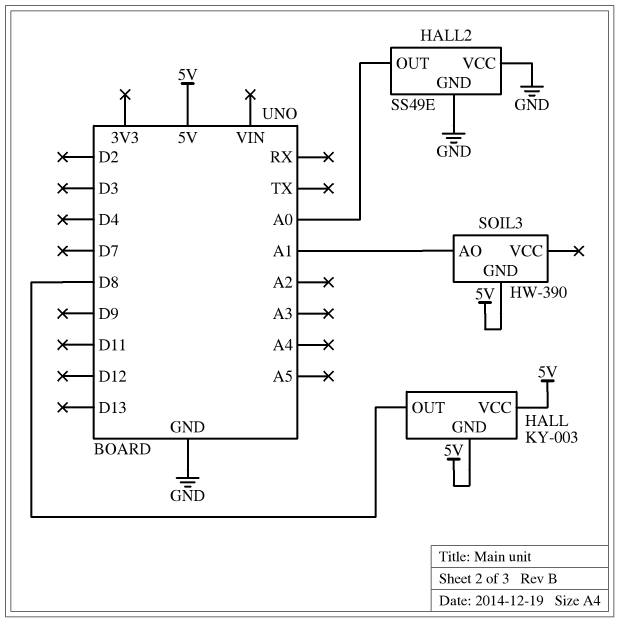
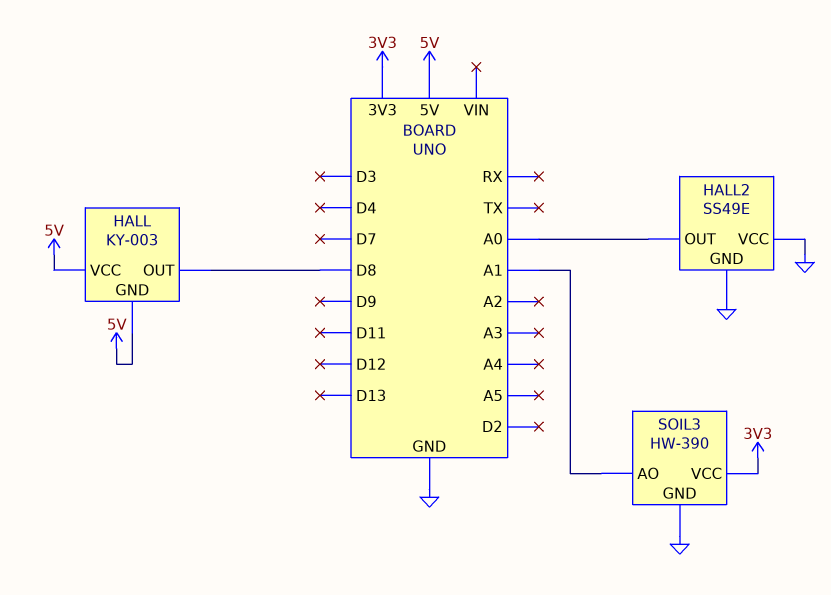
SOIL3 pin GND: 5V -> GND
SOIL3 pin VCC: none -> 3V3

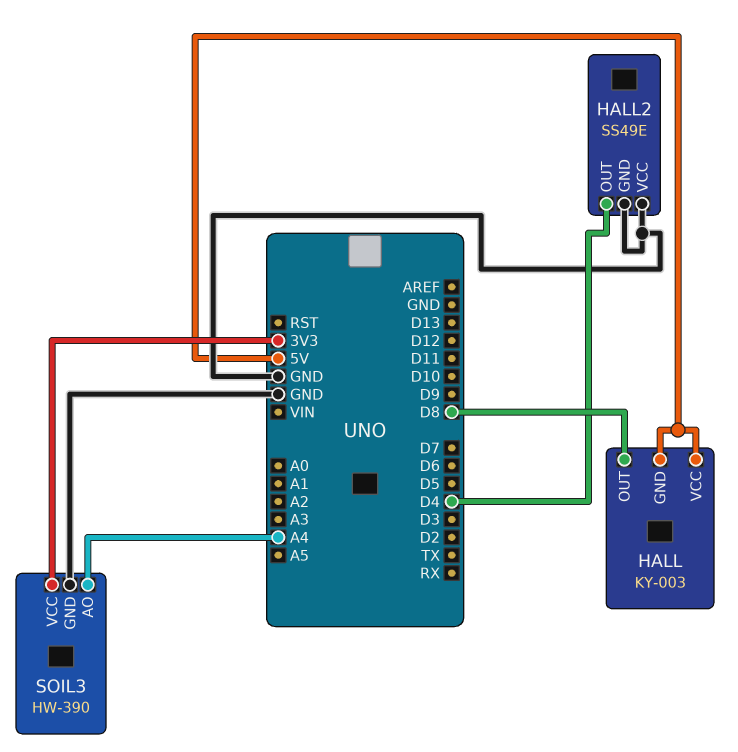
HALL2 pin OUT: A0 -> D4
SOIL3 pin AO: A1 -> A4

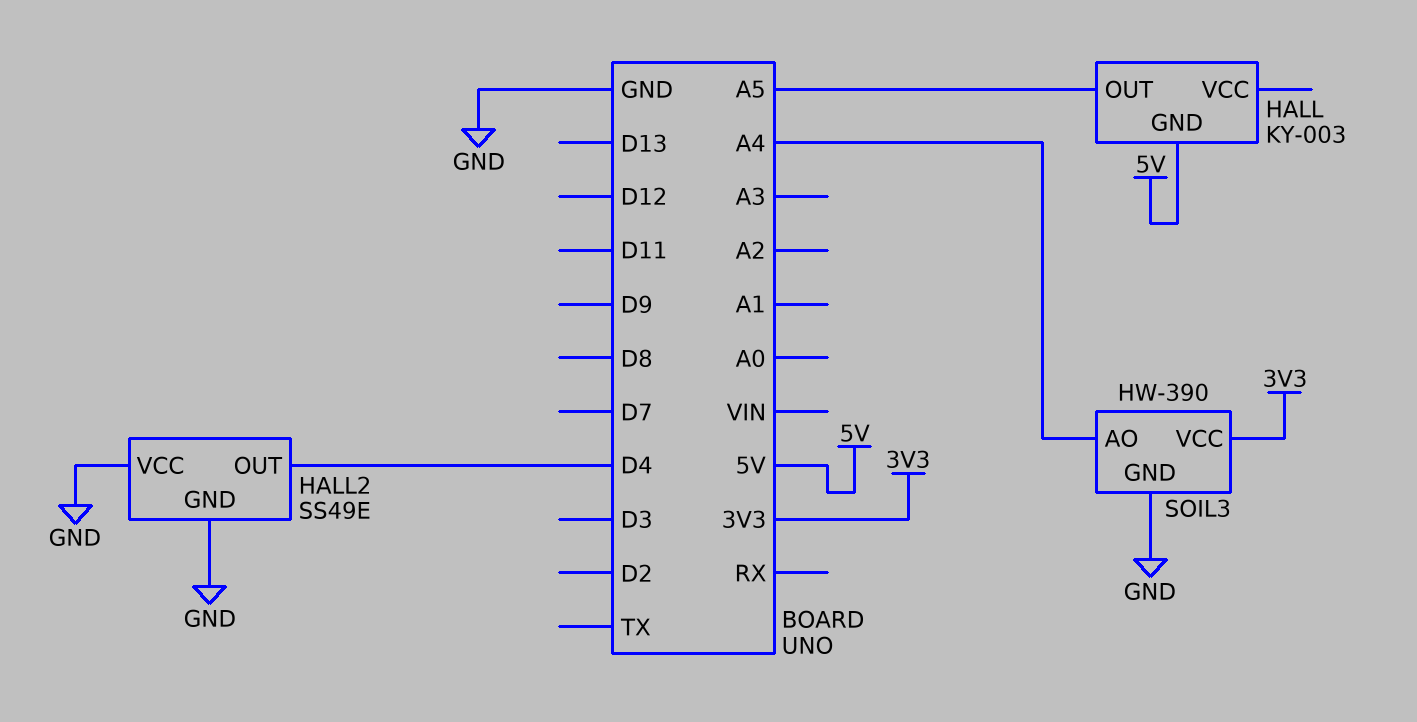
HALL pin OUT: D8 -> A5
HALL pin VCC: 5V -> none

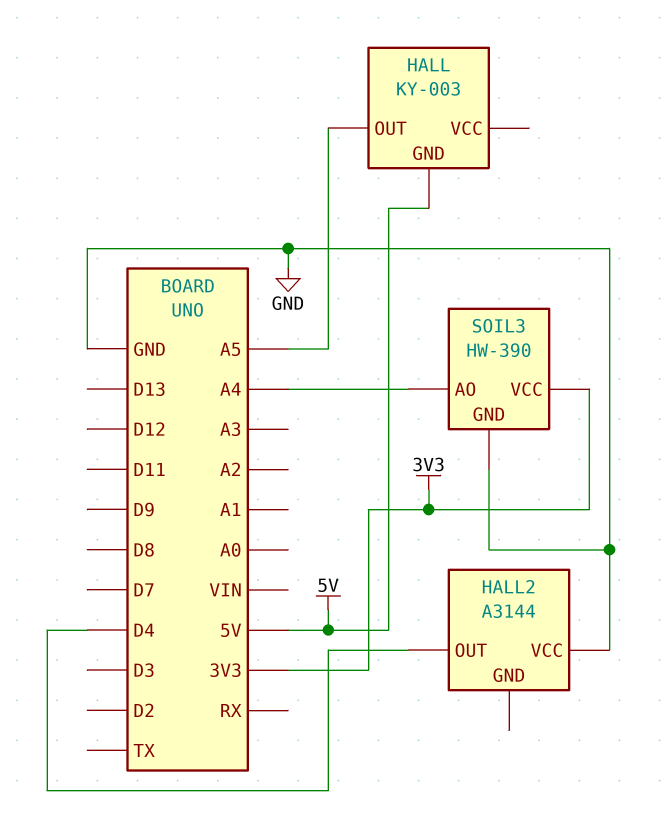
HALL2: SS49E -> A3144
HALL2 pin GND: GND -> none

